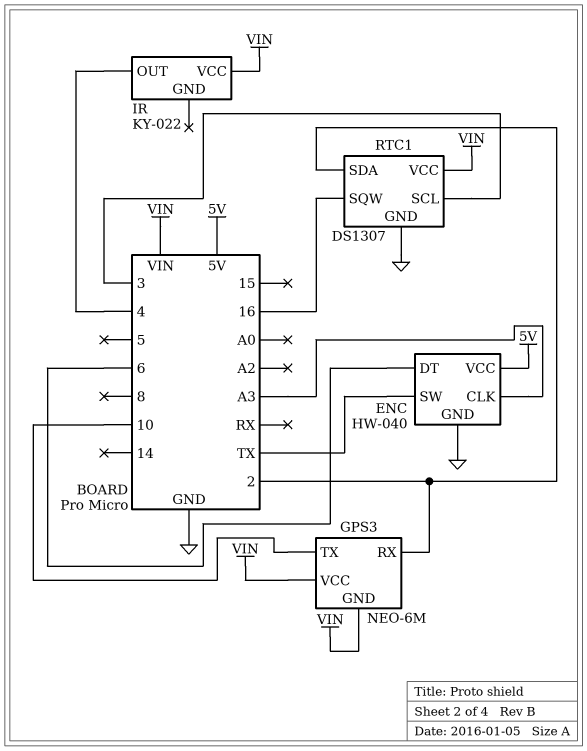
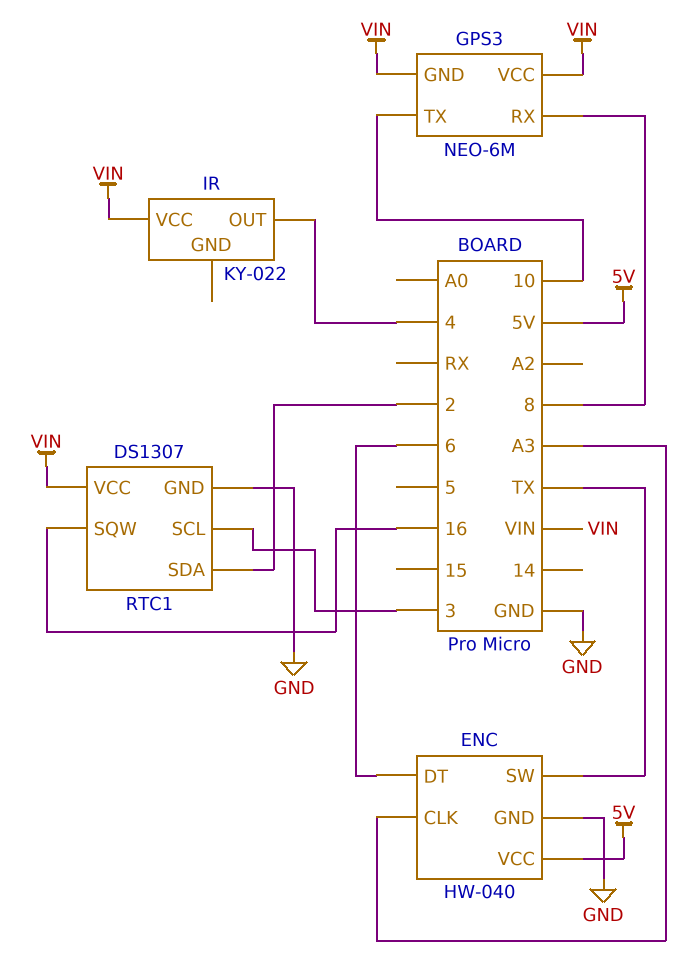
GPS3 pin RX: 2 -> 8

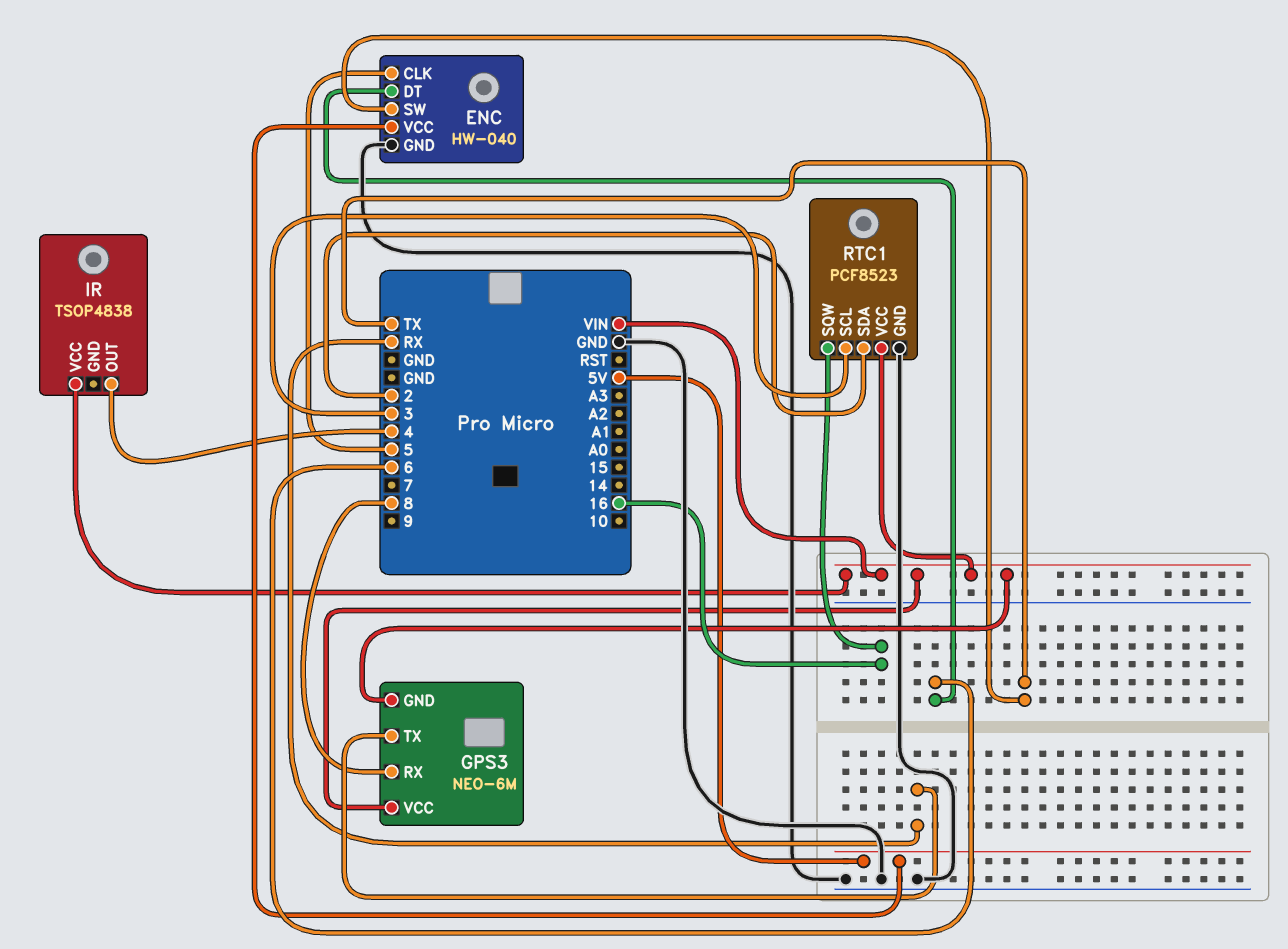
ENC pin CLK: A3 -> 5
GPS3 pin TX: 10 -> RX
IR: KY-022 -> TSOP4838
RTC1: DS1307 -> PCF8523

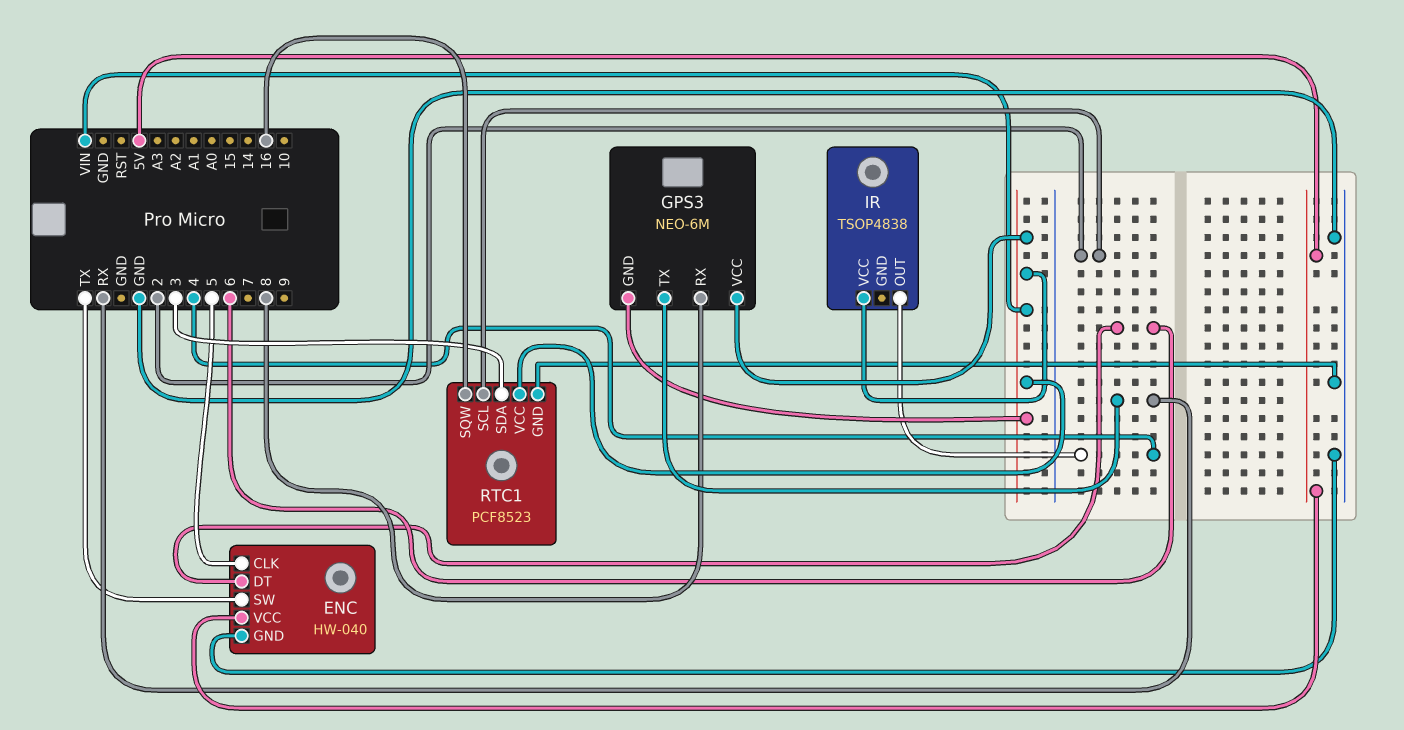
RTC1 pin SCL: 3 -> 2
RTC1 pin SDA: 2 -> 3

